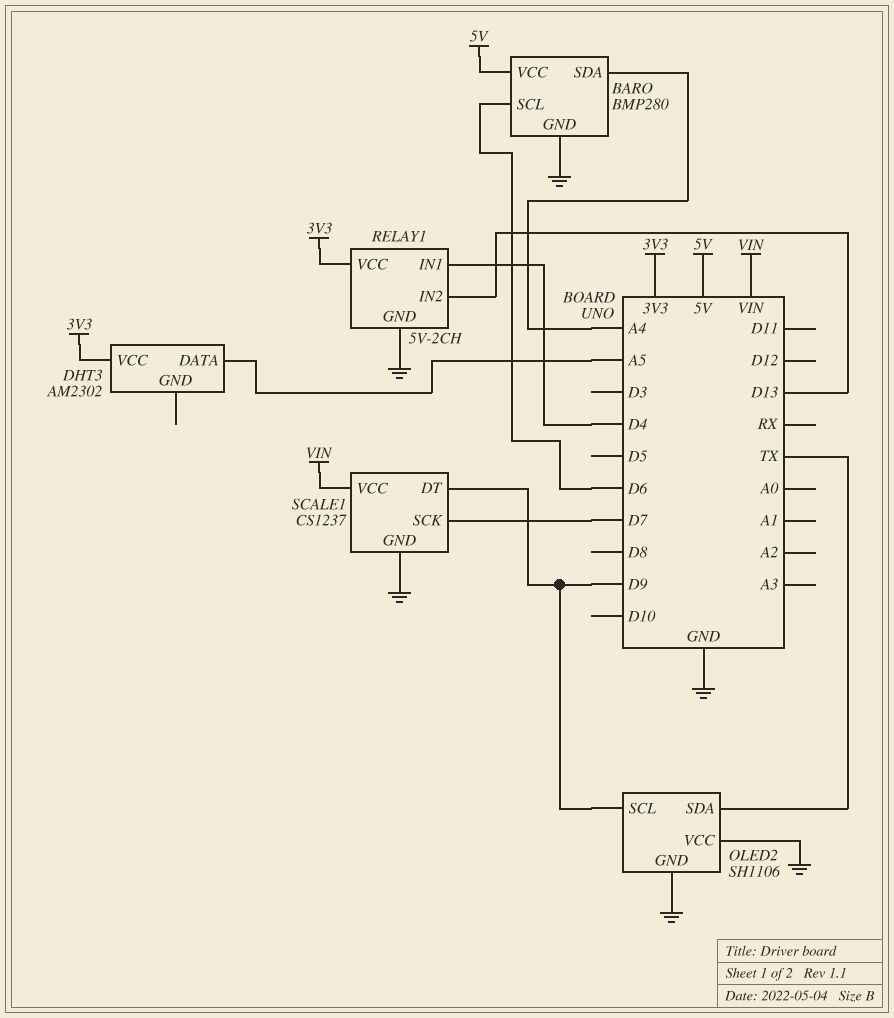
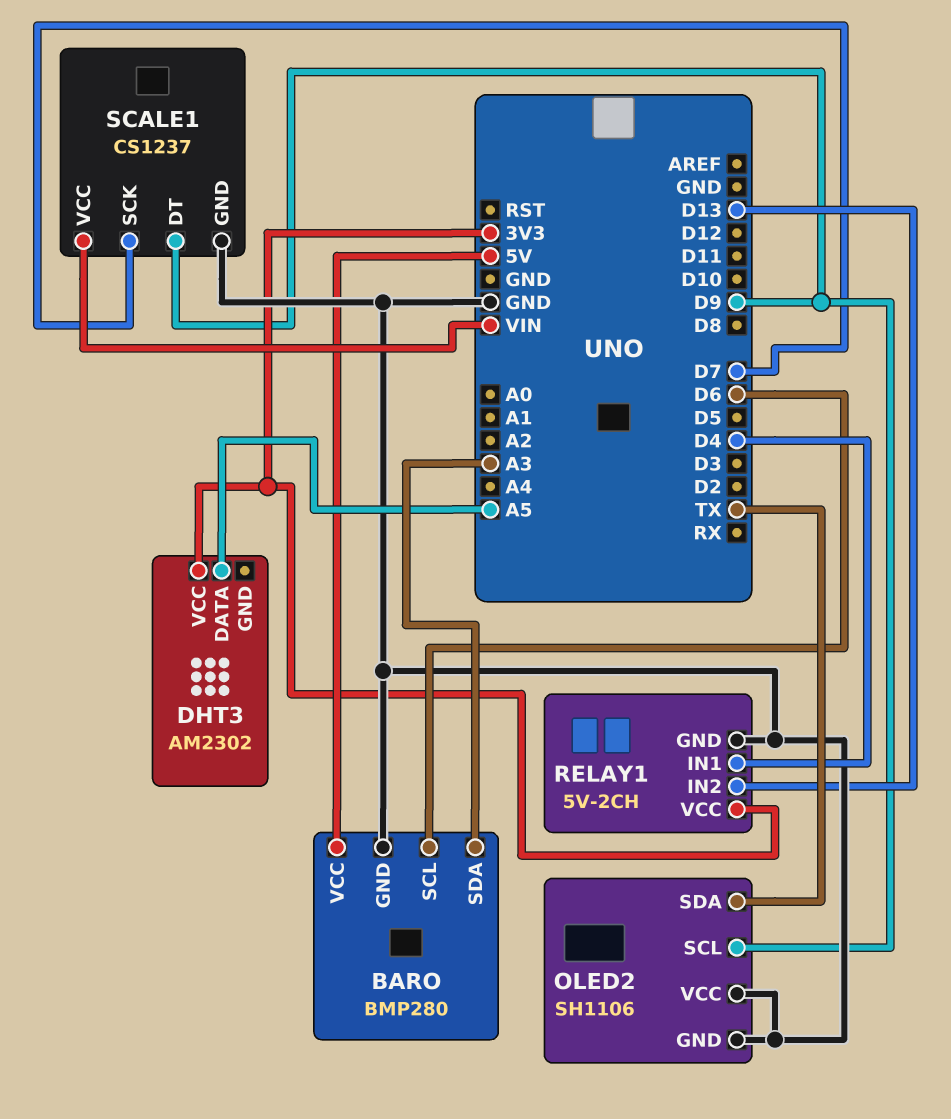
BARO pin SDA: A4 -> A3

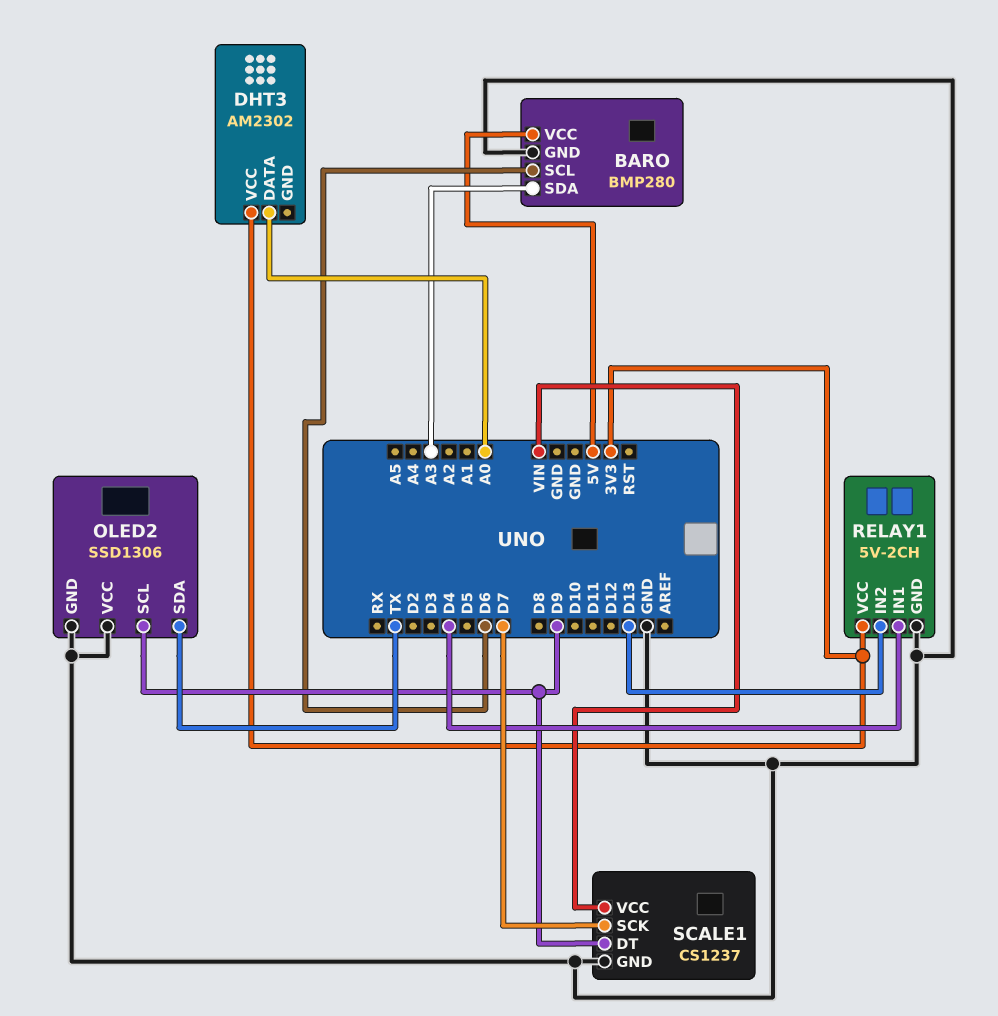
DHT3 pin DATA: A5 -> A0
OLED2: SH1106 -> SSD1306

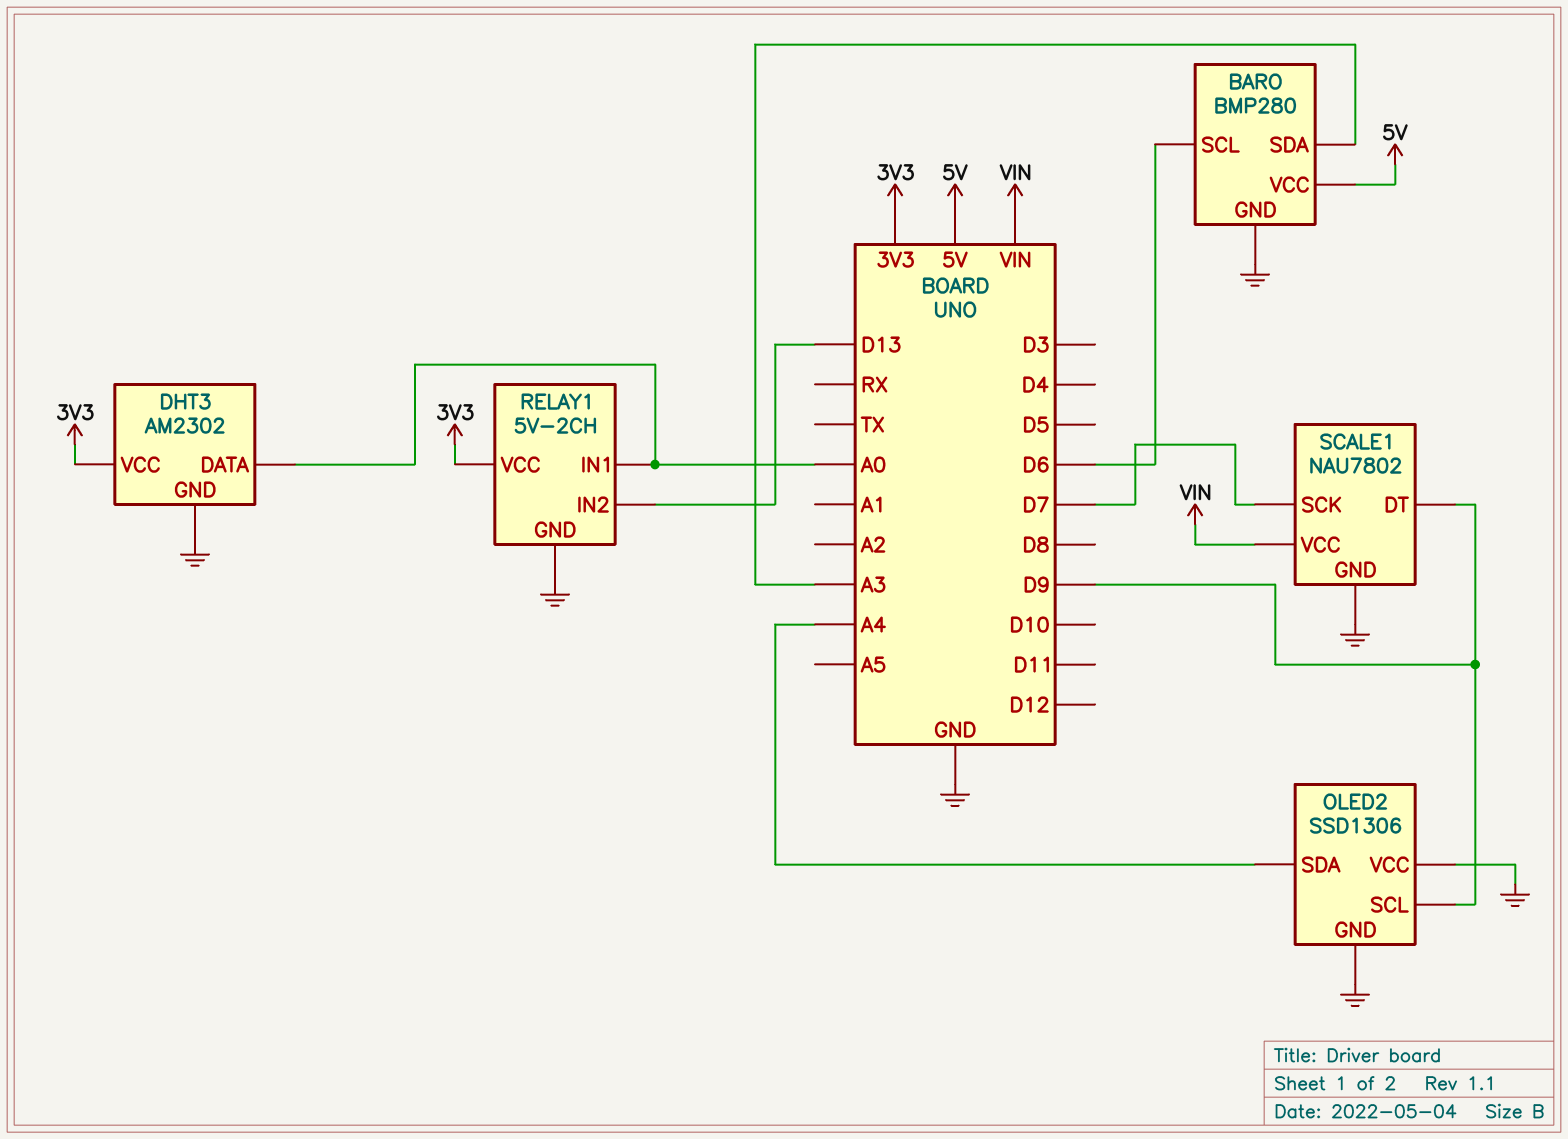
DHT3 pin GND: none -> GND
OLED2 pin SDA: TX -> A4
RELAY1 pin IN1: D4 -> A0
SCALE1: CS1237 -> NAU7802

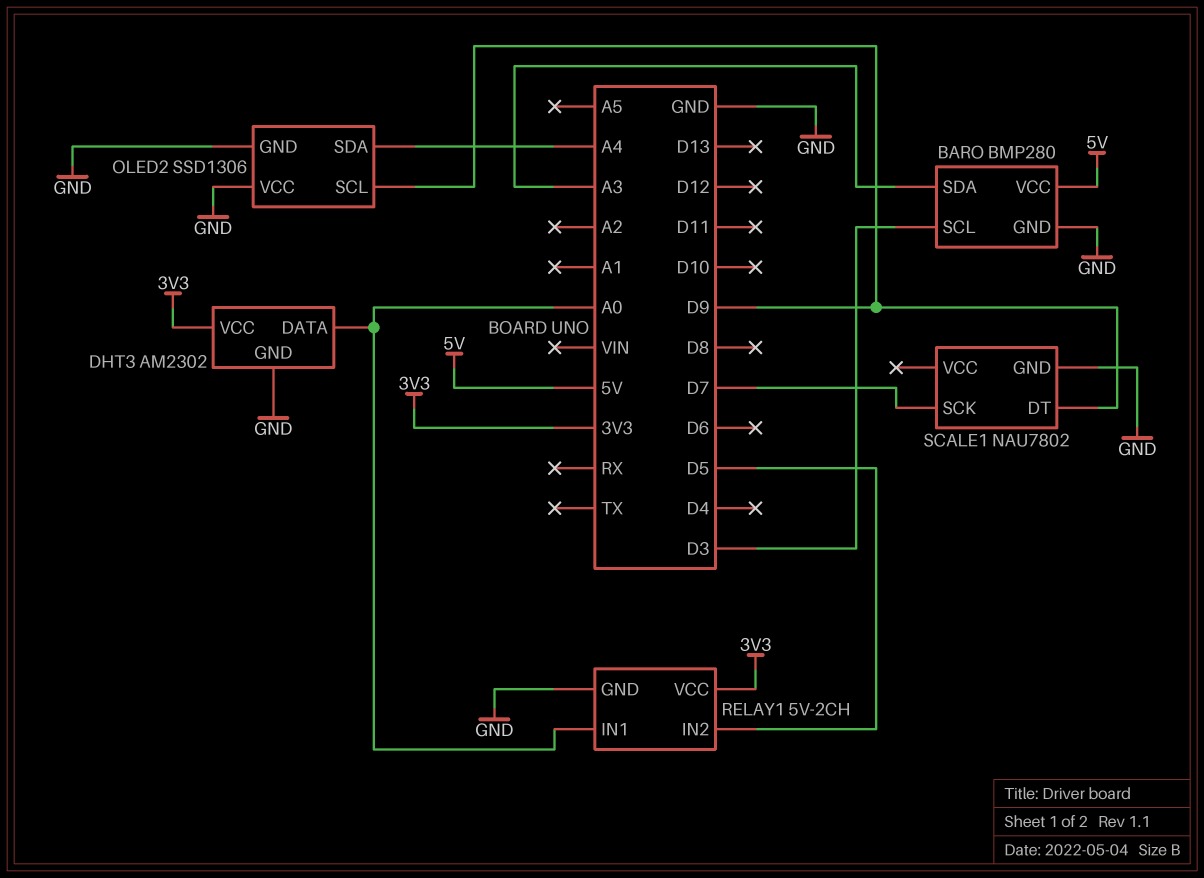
BARO pin SCL: D6 -> D3
RELAY1 pin IN2: D13 -> D5
SCALE1 pin VCC: VIN -> none

